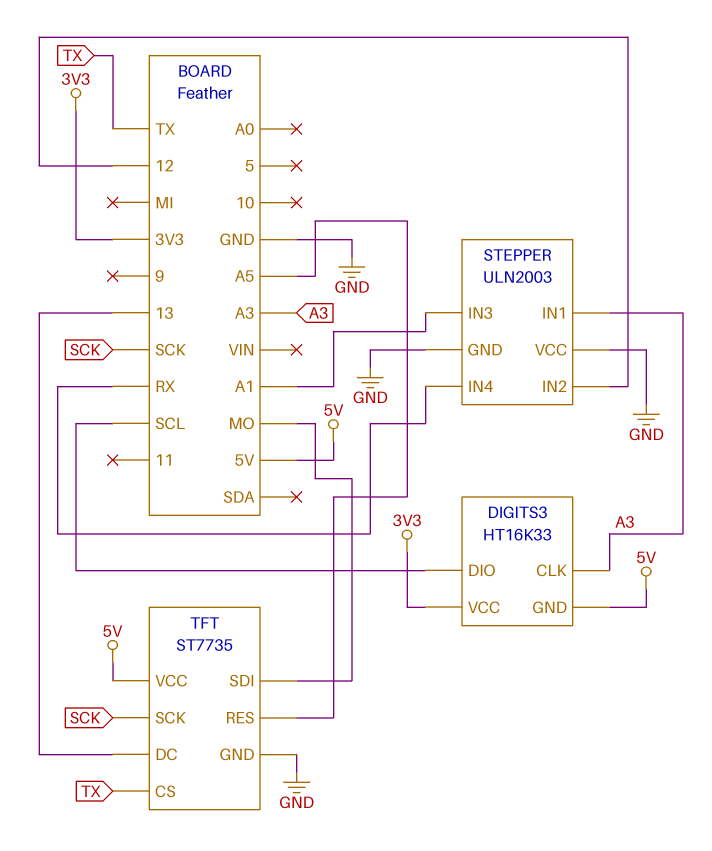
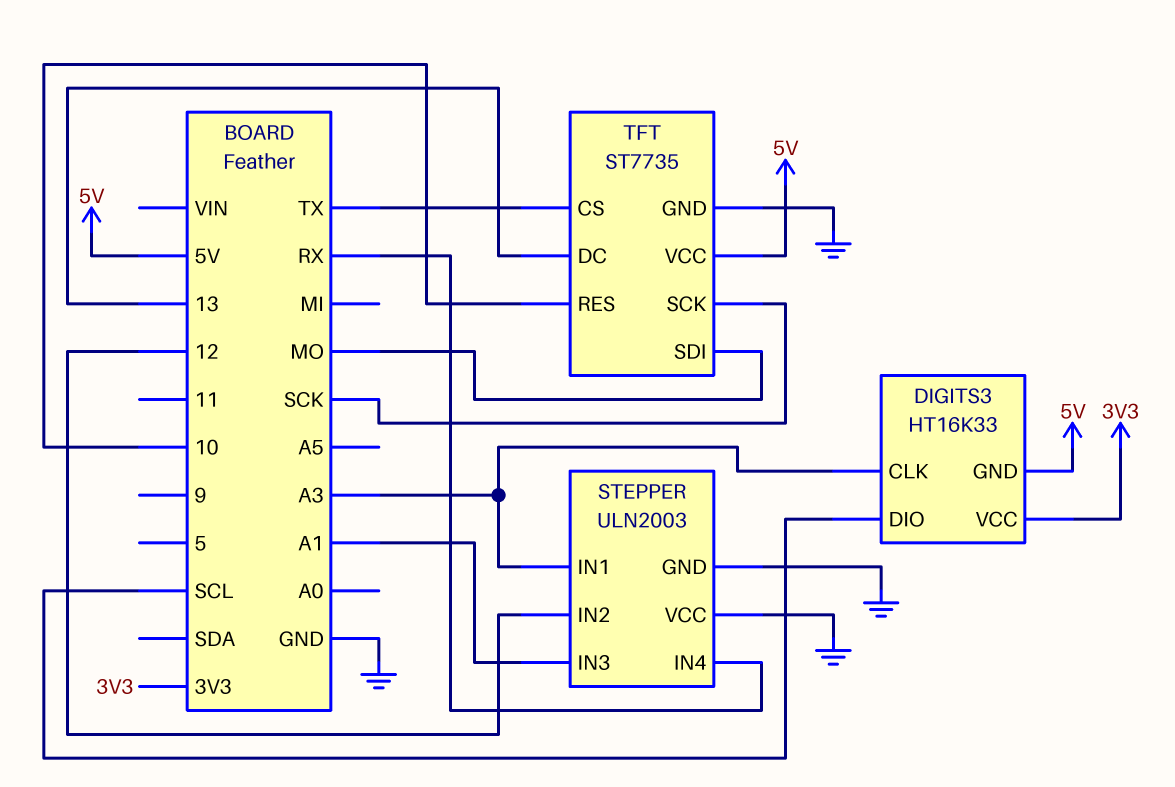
TFT pin RES: A5 -> 10

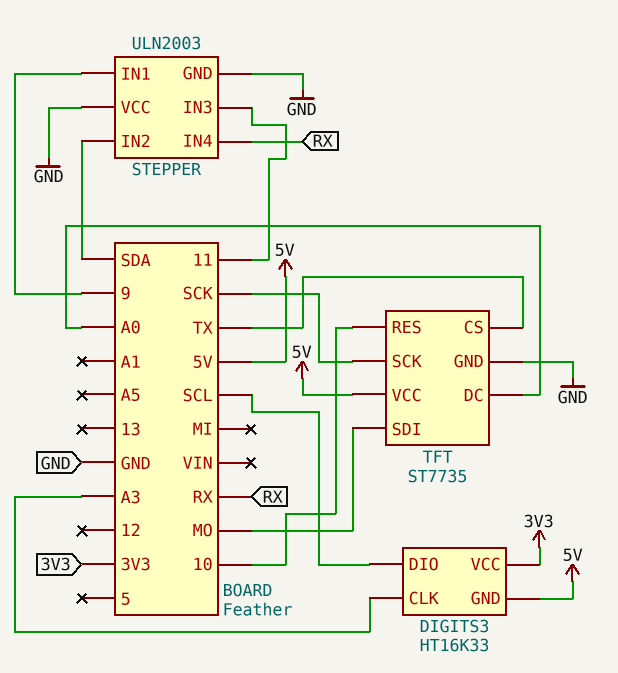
STEPPER pin IN1: A3 -> 9
STEPPER pin IN2: 12 -> SDA
STEPPER pin IN3: A1 -> 11
TFT pin DC: 13 -> A0

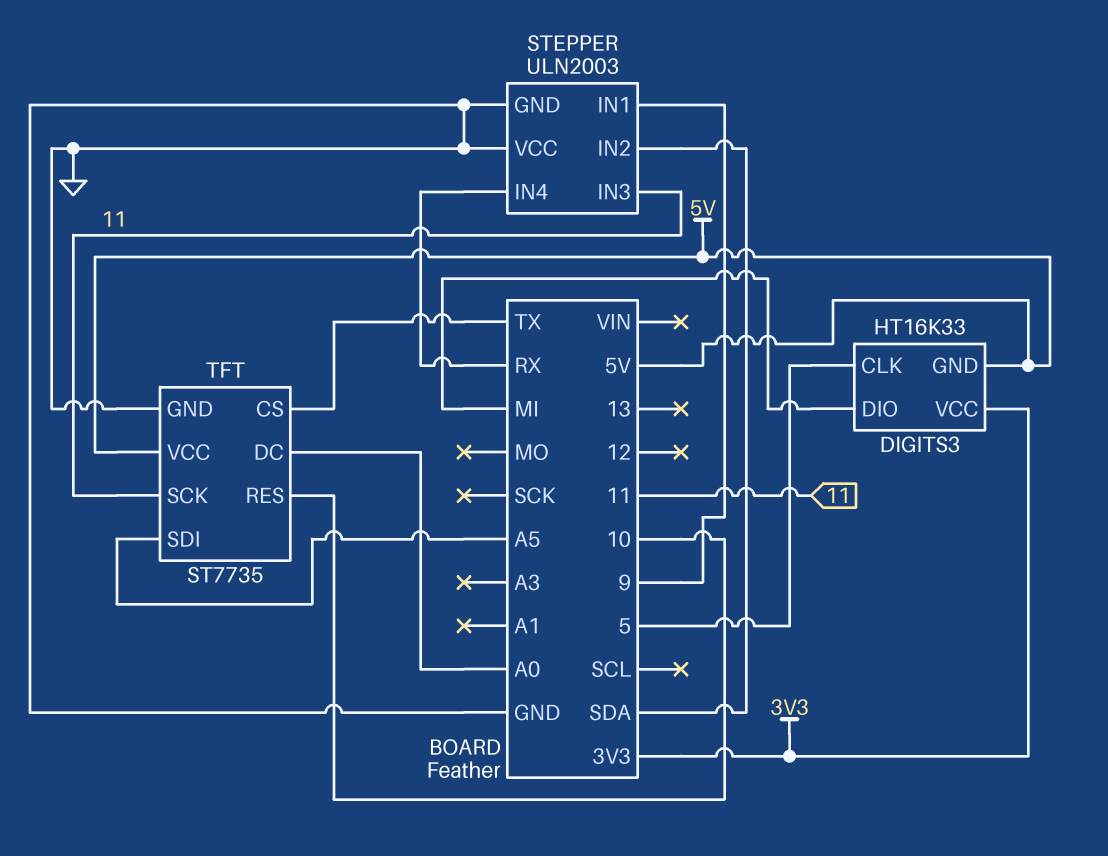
DIGITS3 pin CLK: A3 -> 5
DIGITS3 pin DIO: SCL -> MI
TFT pin SCK: SCK -> 11
TFT pin SDI: MO -> A5

